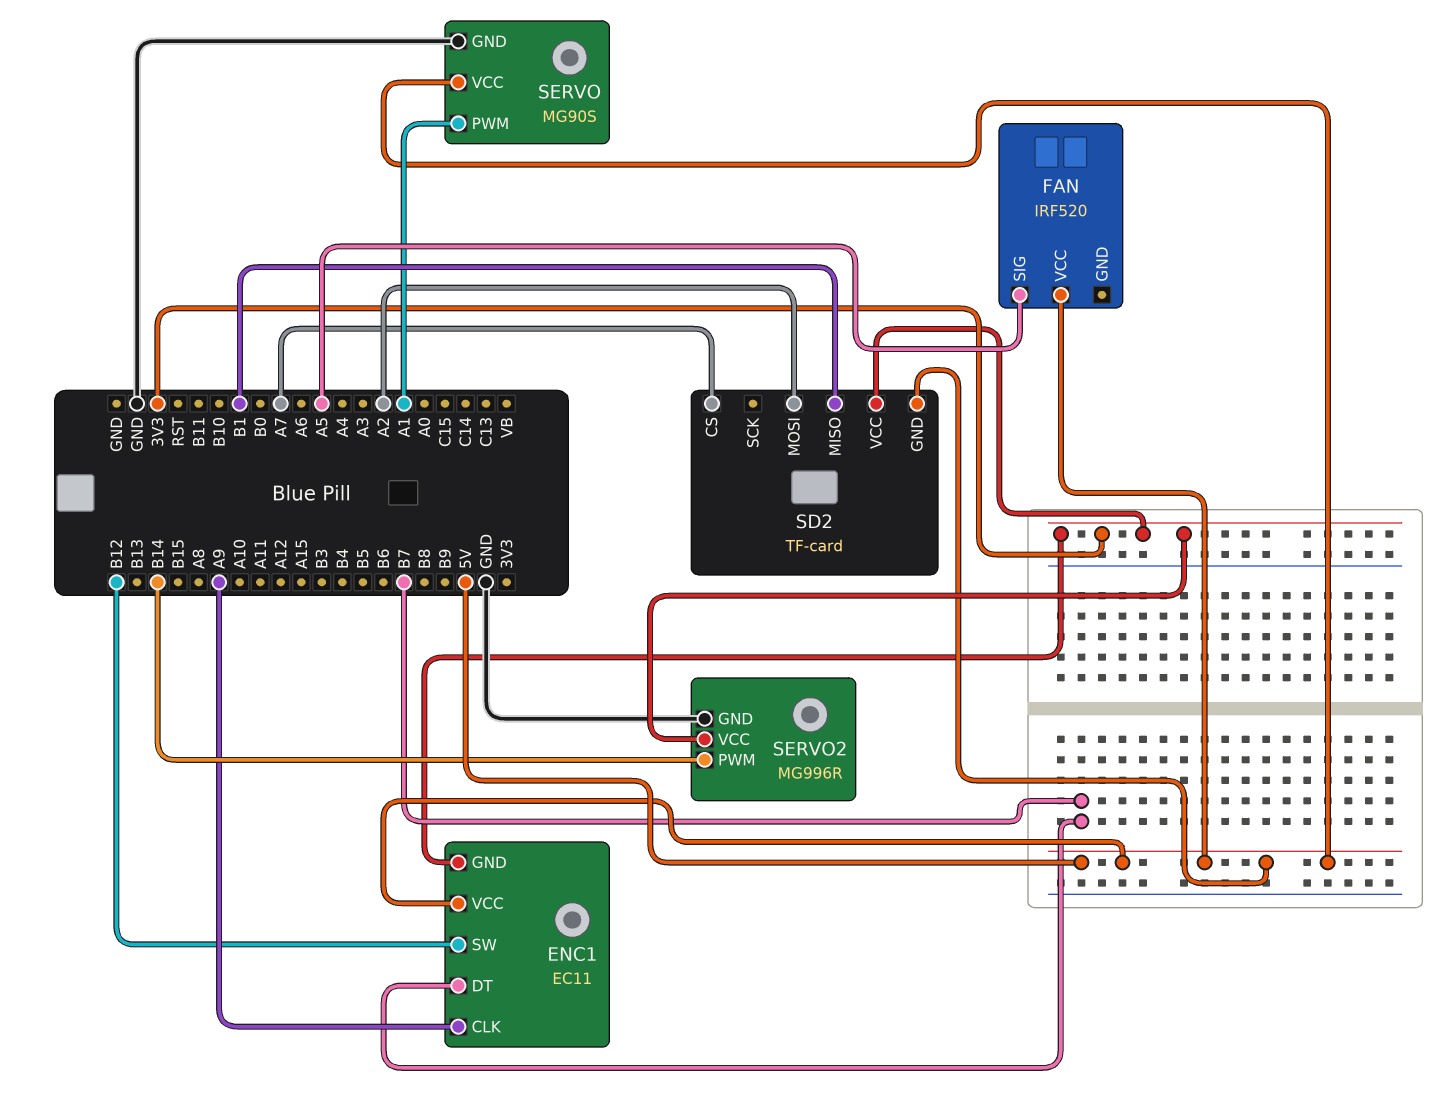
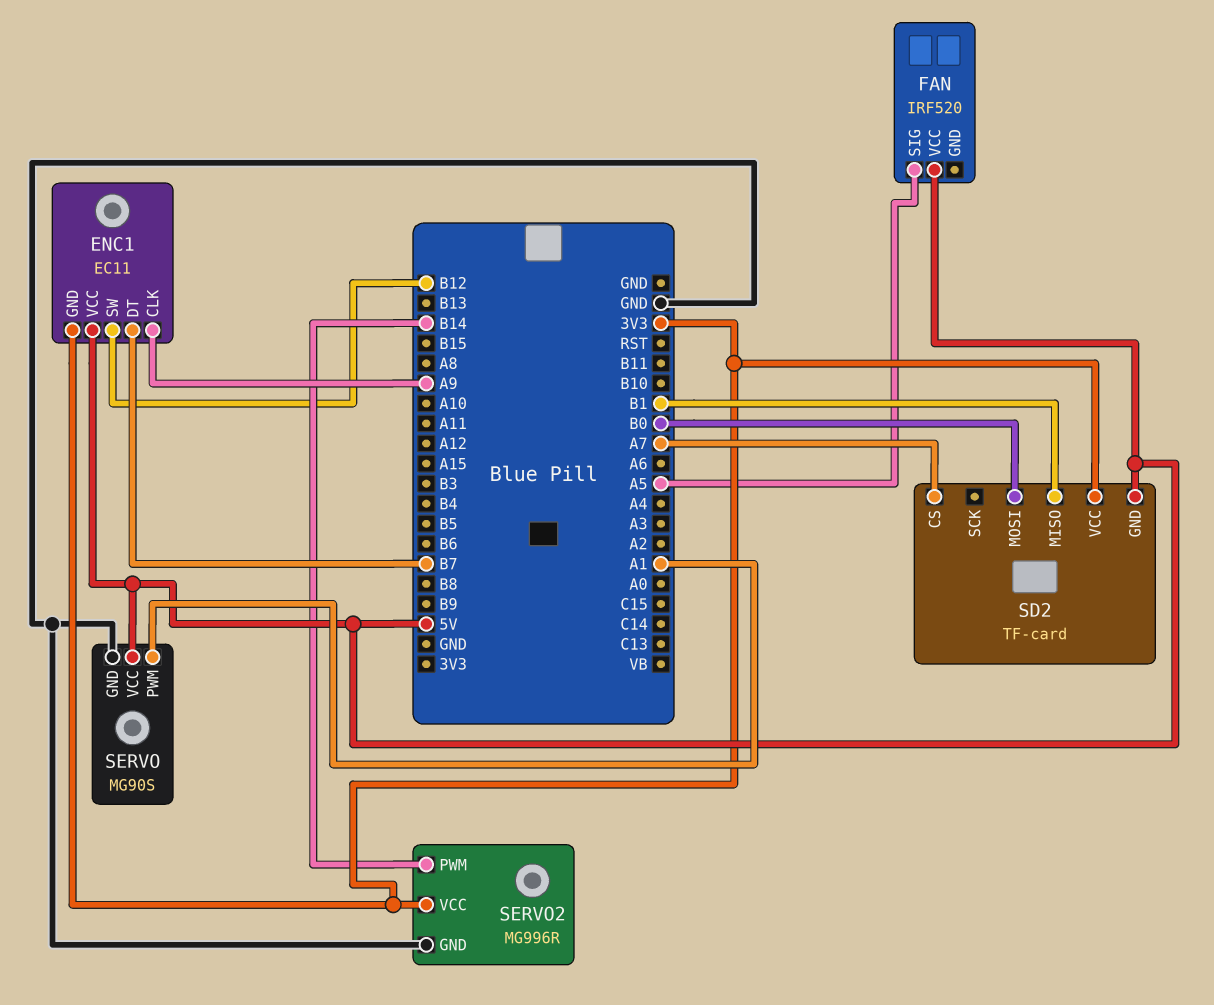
SD2 pin MOSI: A2 -> B0

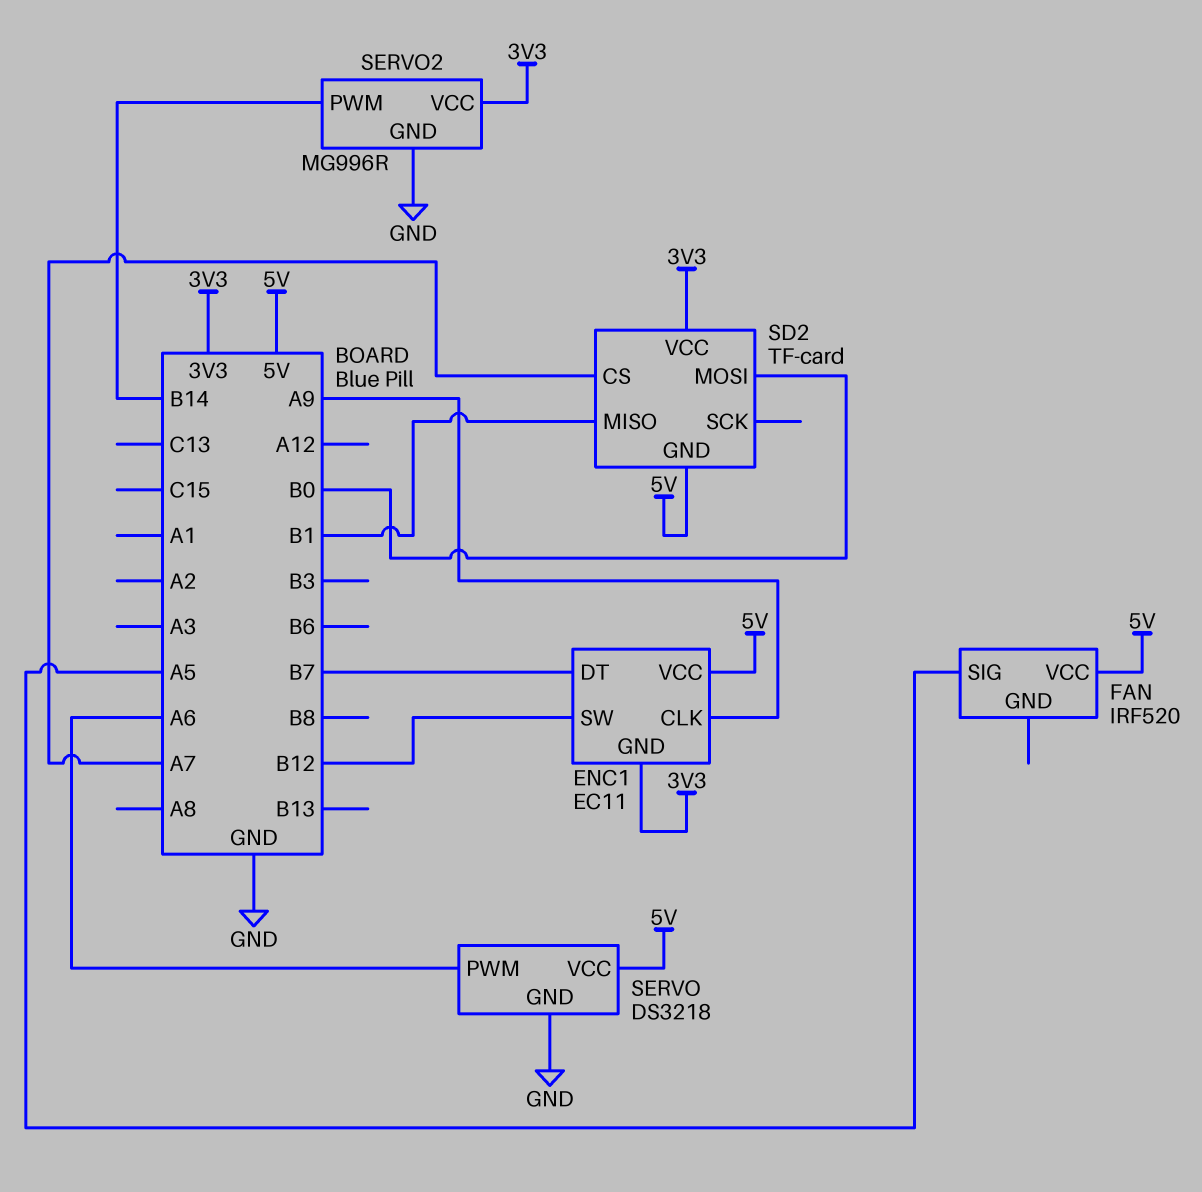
SERVO: MG90S -> DS3218
SERVO pin PWM: A1 -> A6

